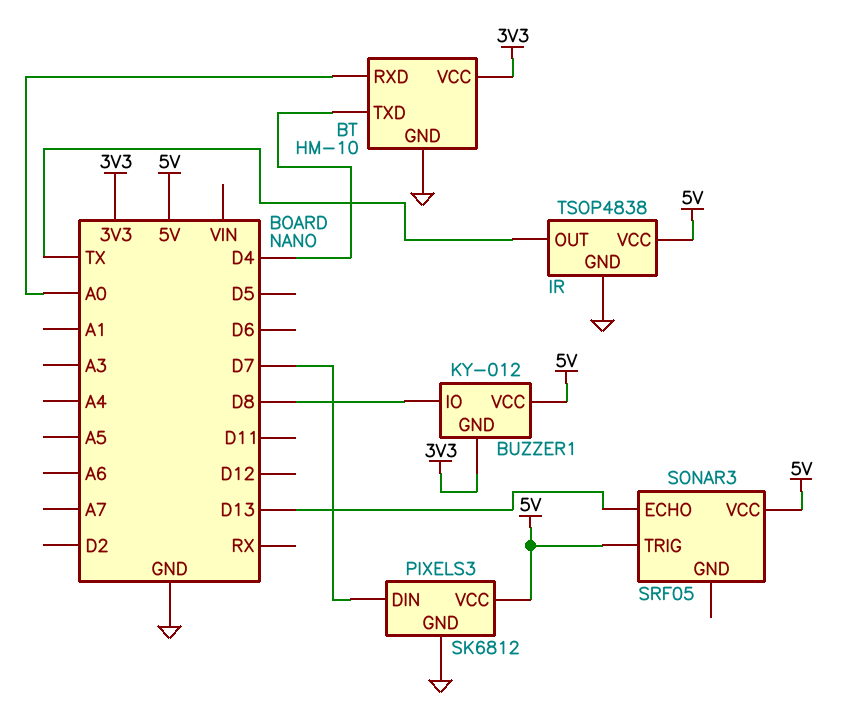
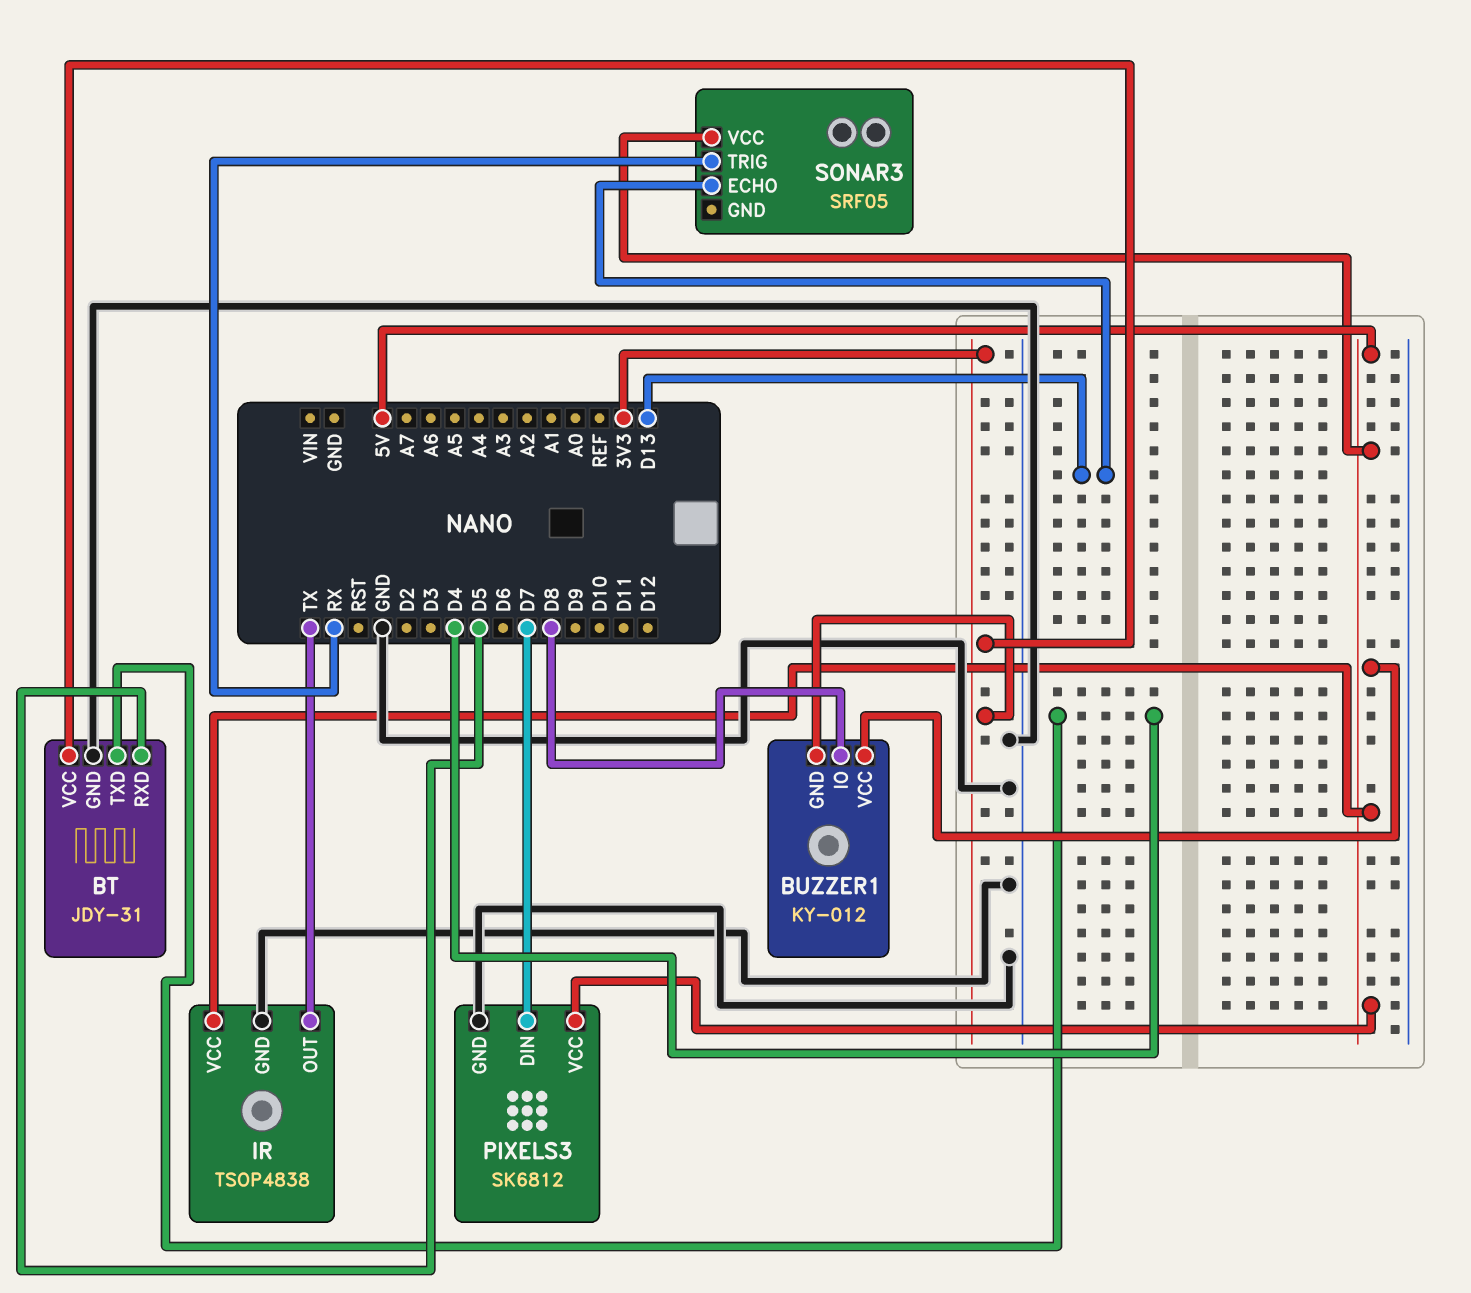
BT: HM-10 -> JDY-31
BT pin RXD: A0 -> D5
SONAR3 pin TRIG: 5V -> RX

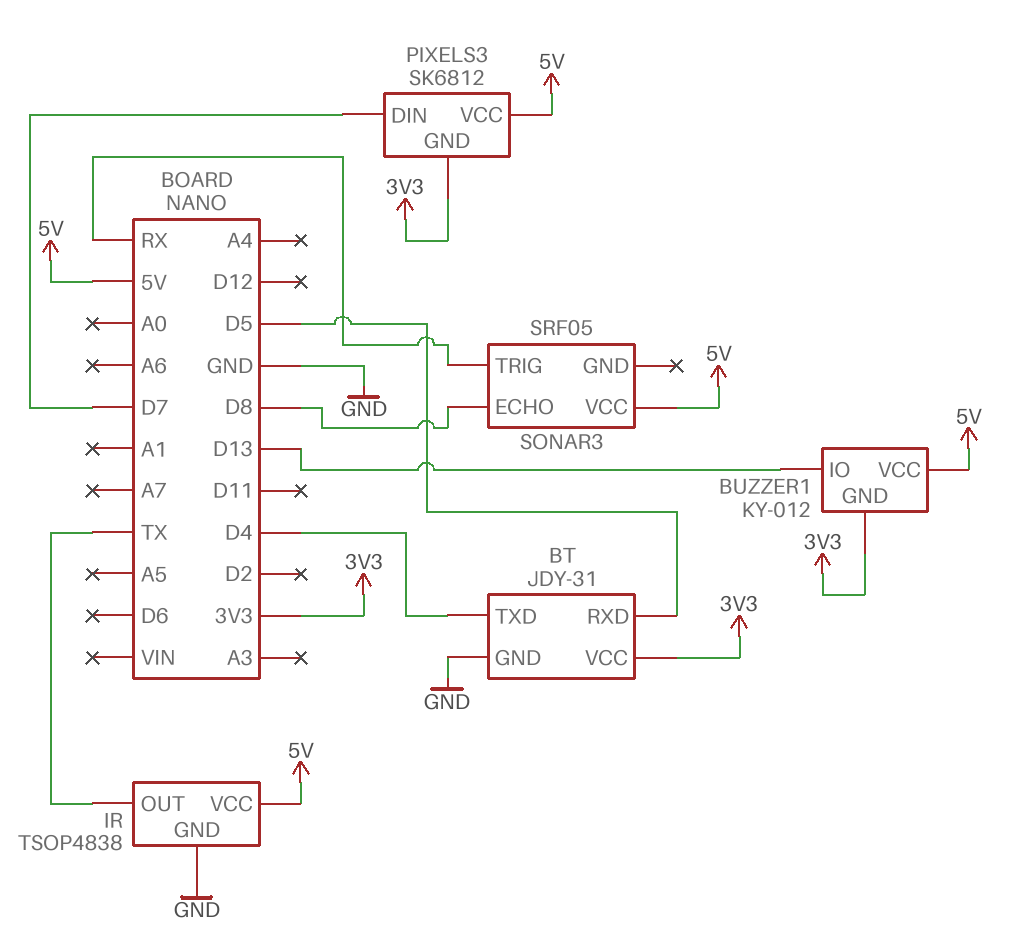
BUZZER1 pin IO: D8 -> D13
PIXELS3 pin GND: GND -> 3V3
SONAR3 pin ECHO: D13 -> D8

